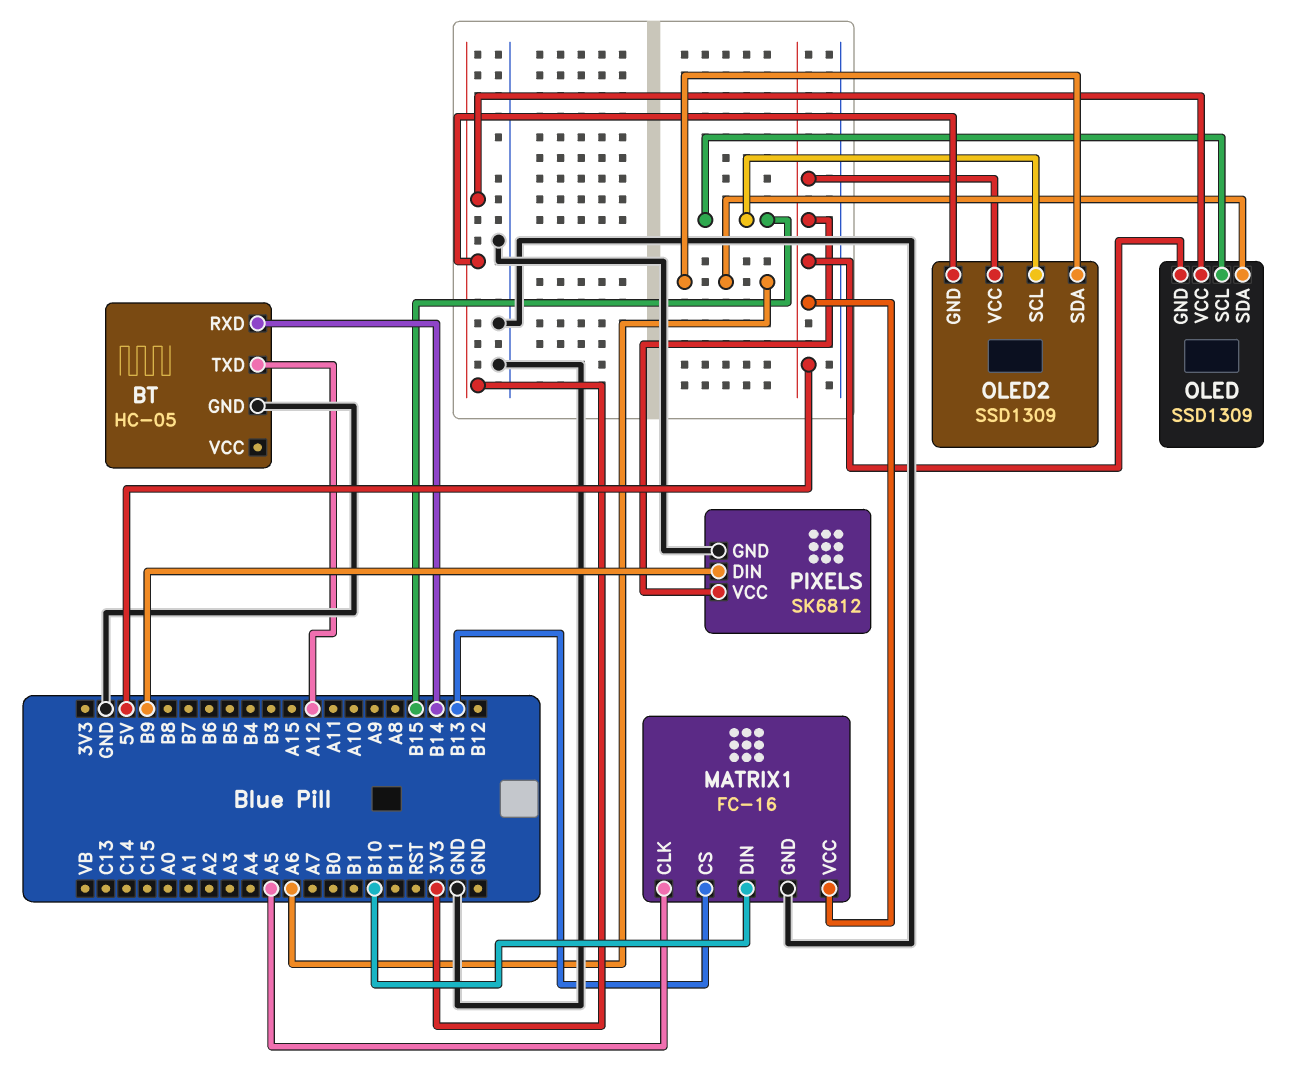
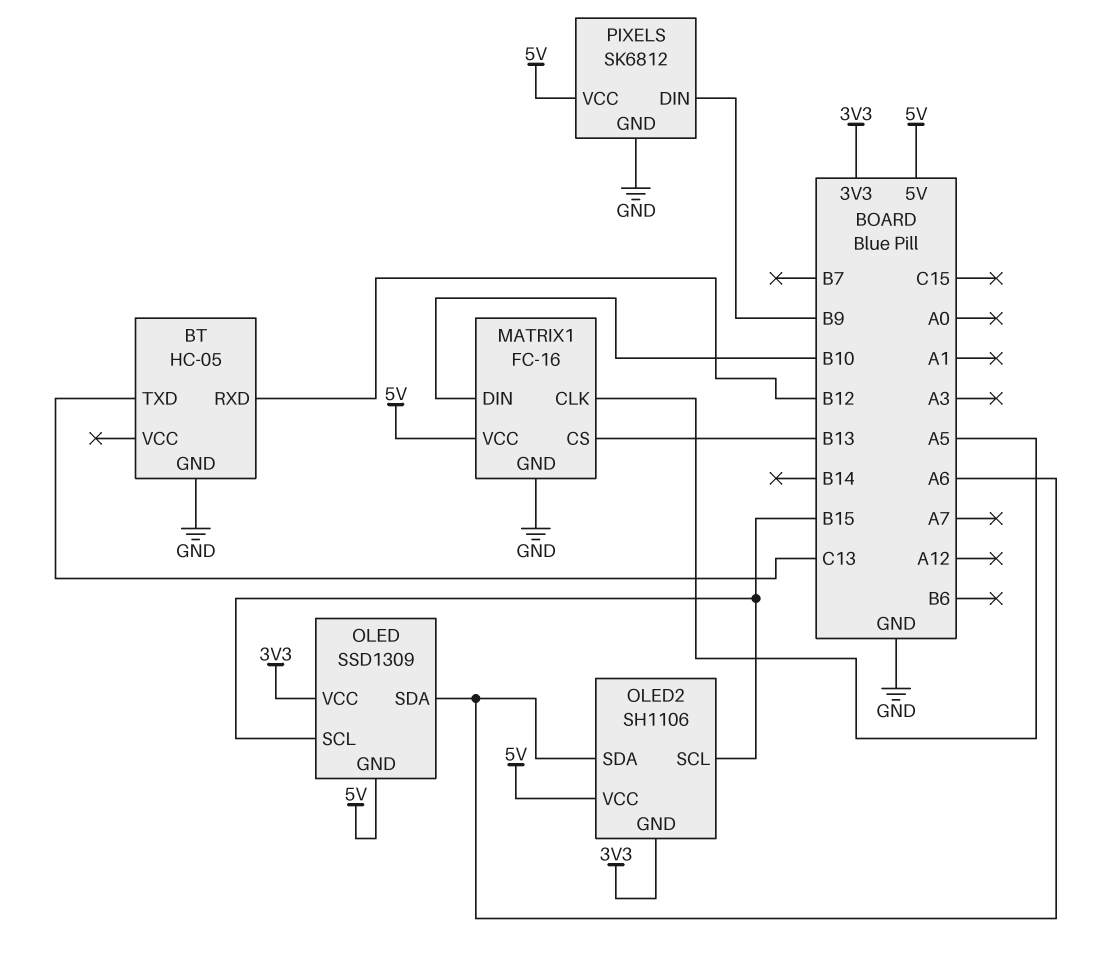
BT pin RXD: B14 -> B12
BT pin TXD: A12 -> C13
OLED2: SSD1309 -> SH1106

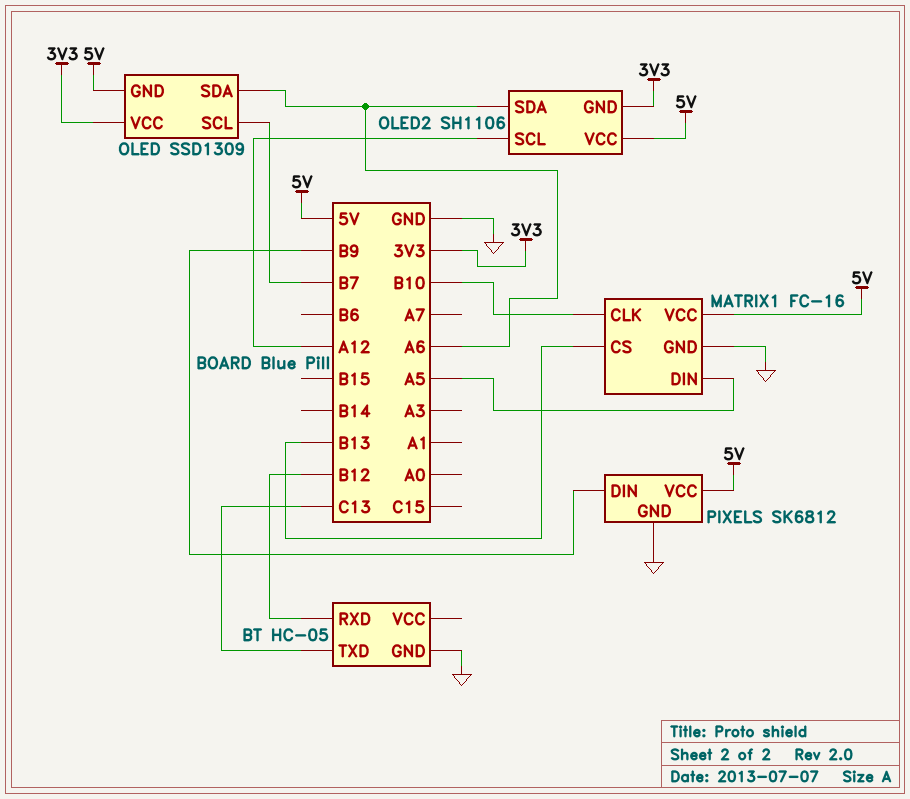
MATRIX1 pin CLK: A5 -> B10
MATRIX1 pin DIN: B10 -> A5
OLED pin SCL: B15 -> B7
OLED2 pin SCL: B15 -> A12

